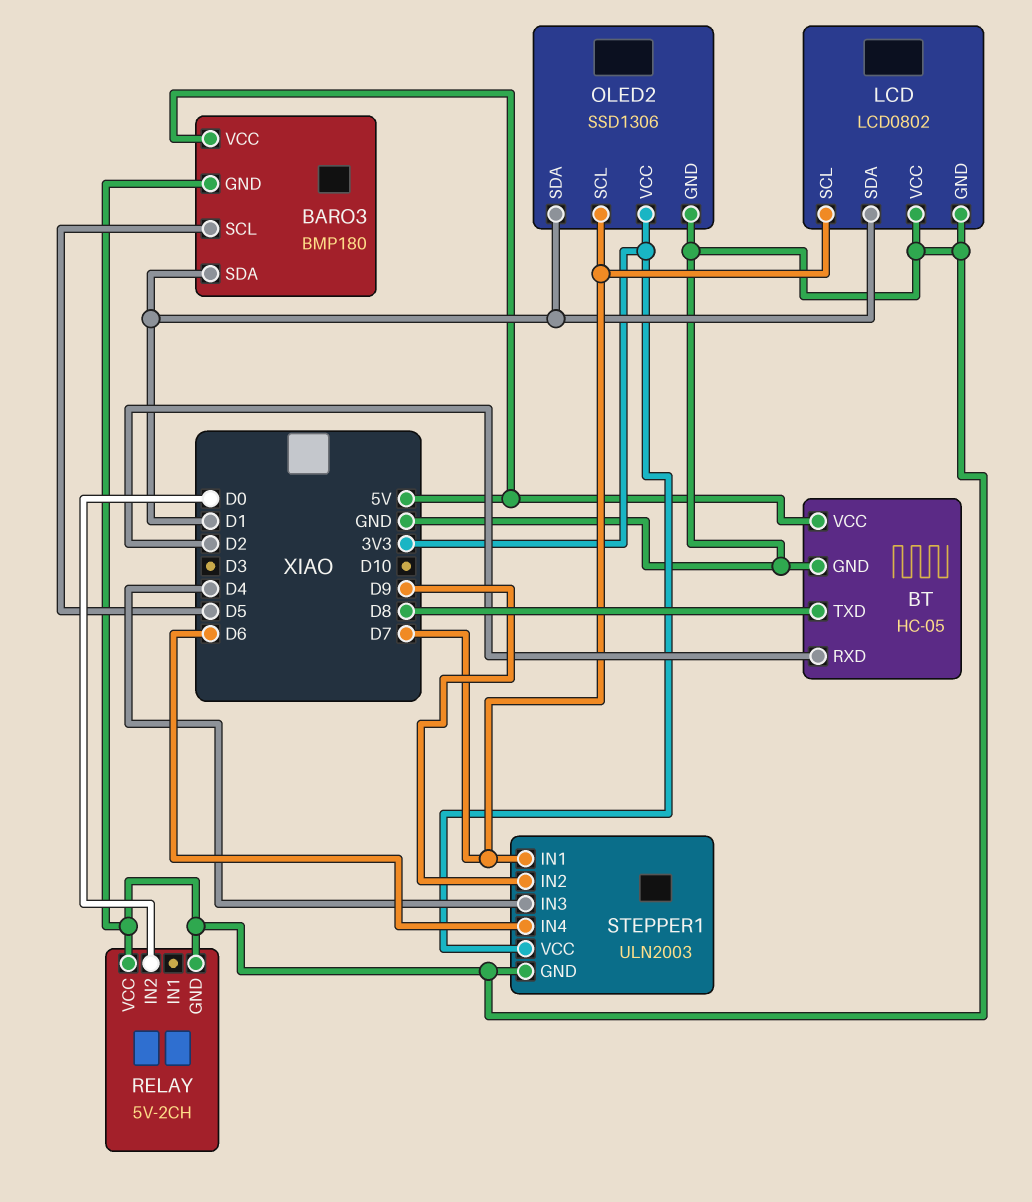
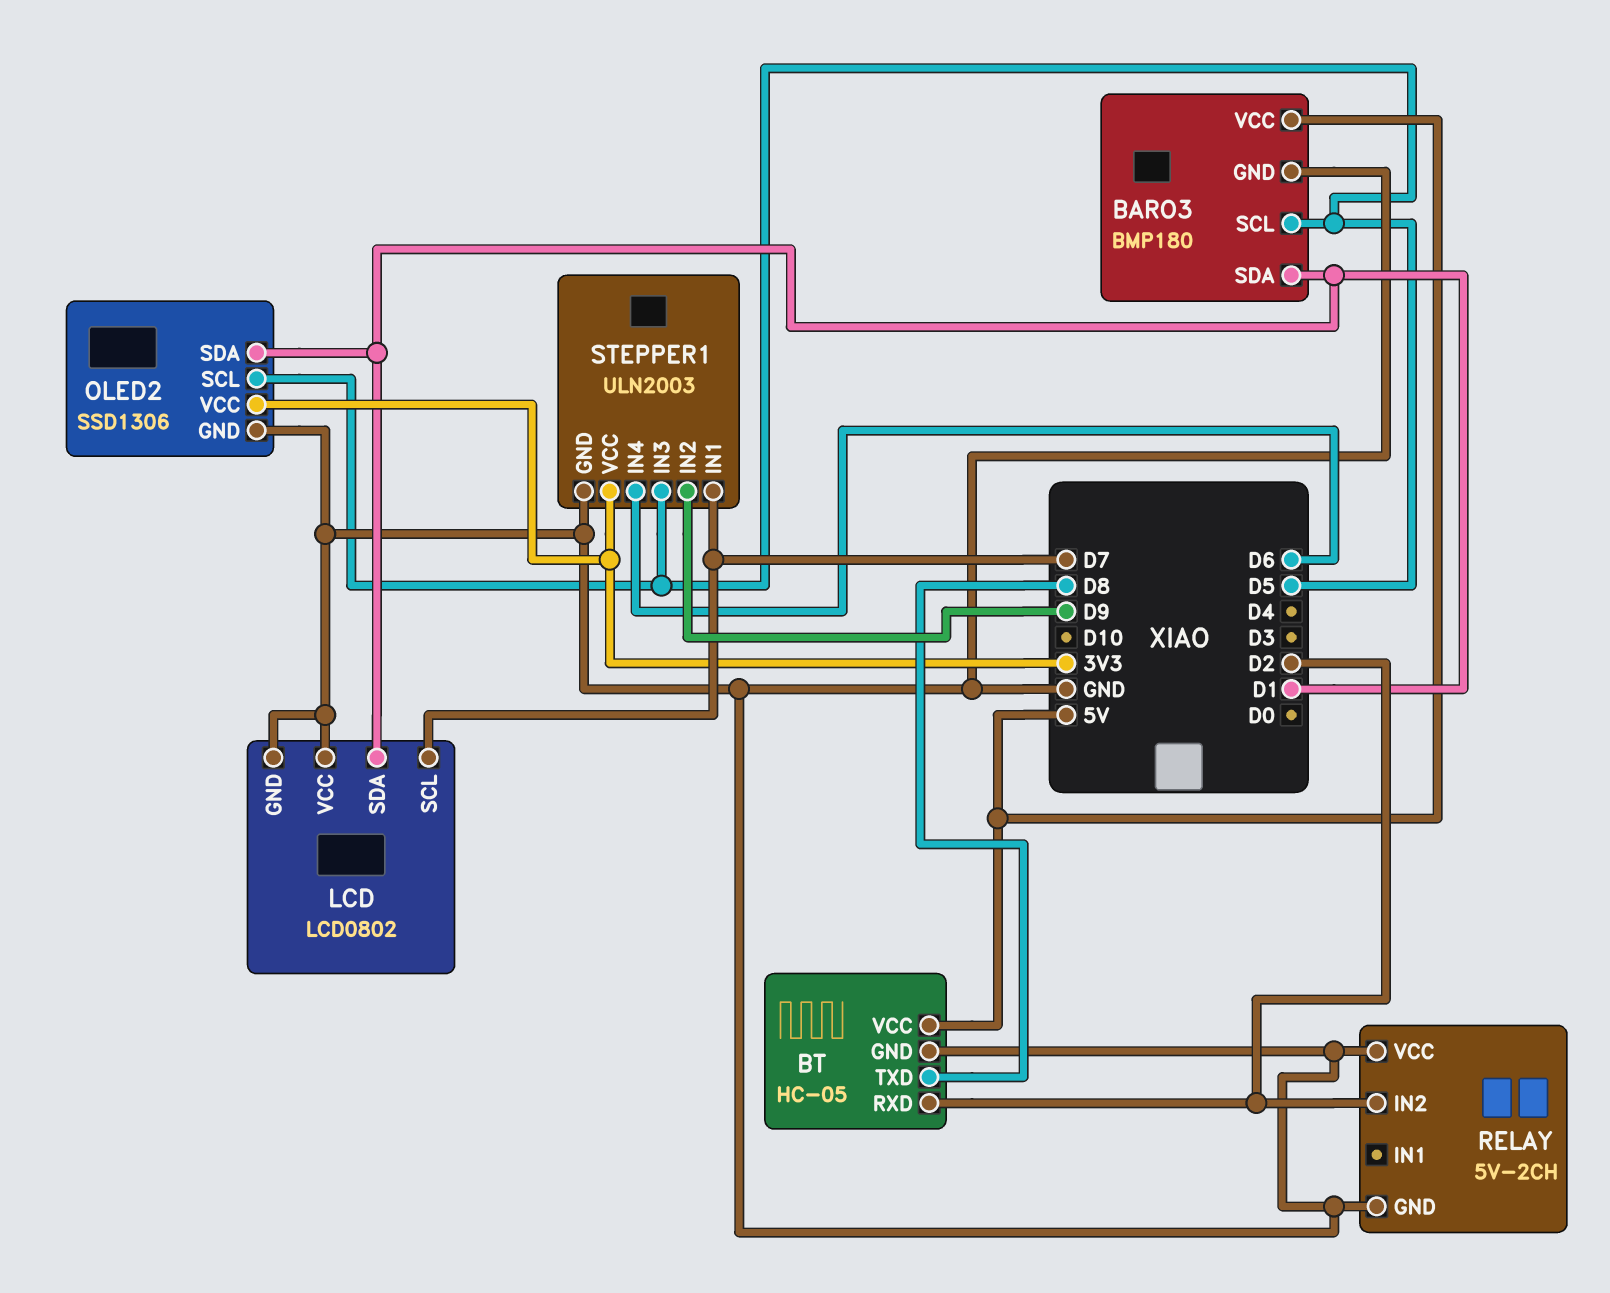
OLED2 pin SCL: D7 -> D5
RELAY pin IN2: D0 -> D2
STEPPER1 pin IN3: D4 -> D5

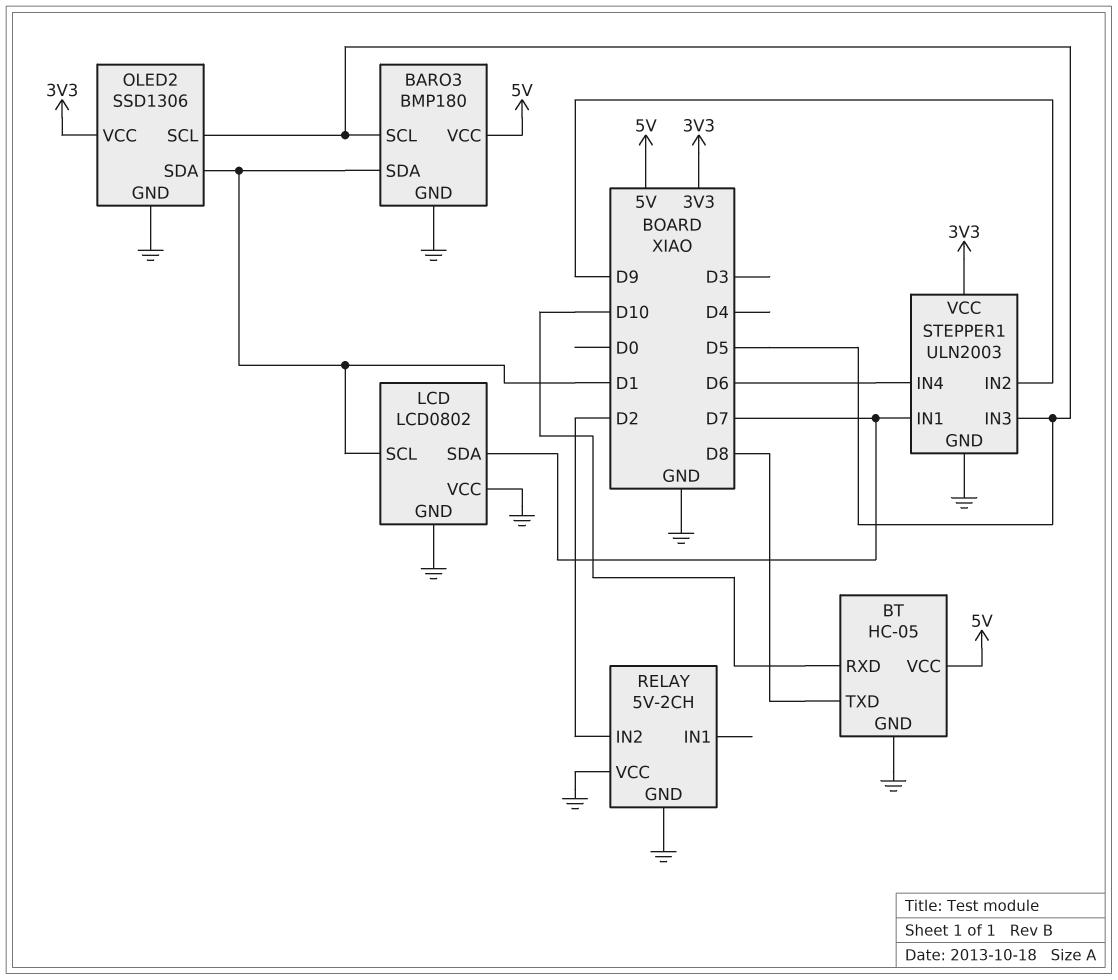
BT pin RXD: D2 -> D10
LCD pin SCL: D7 -> D1
LCD pin SDA: D1 -> D7

